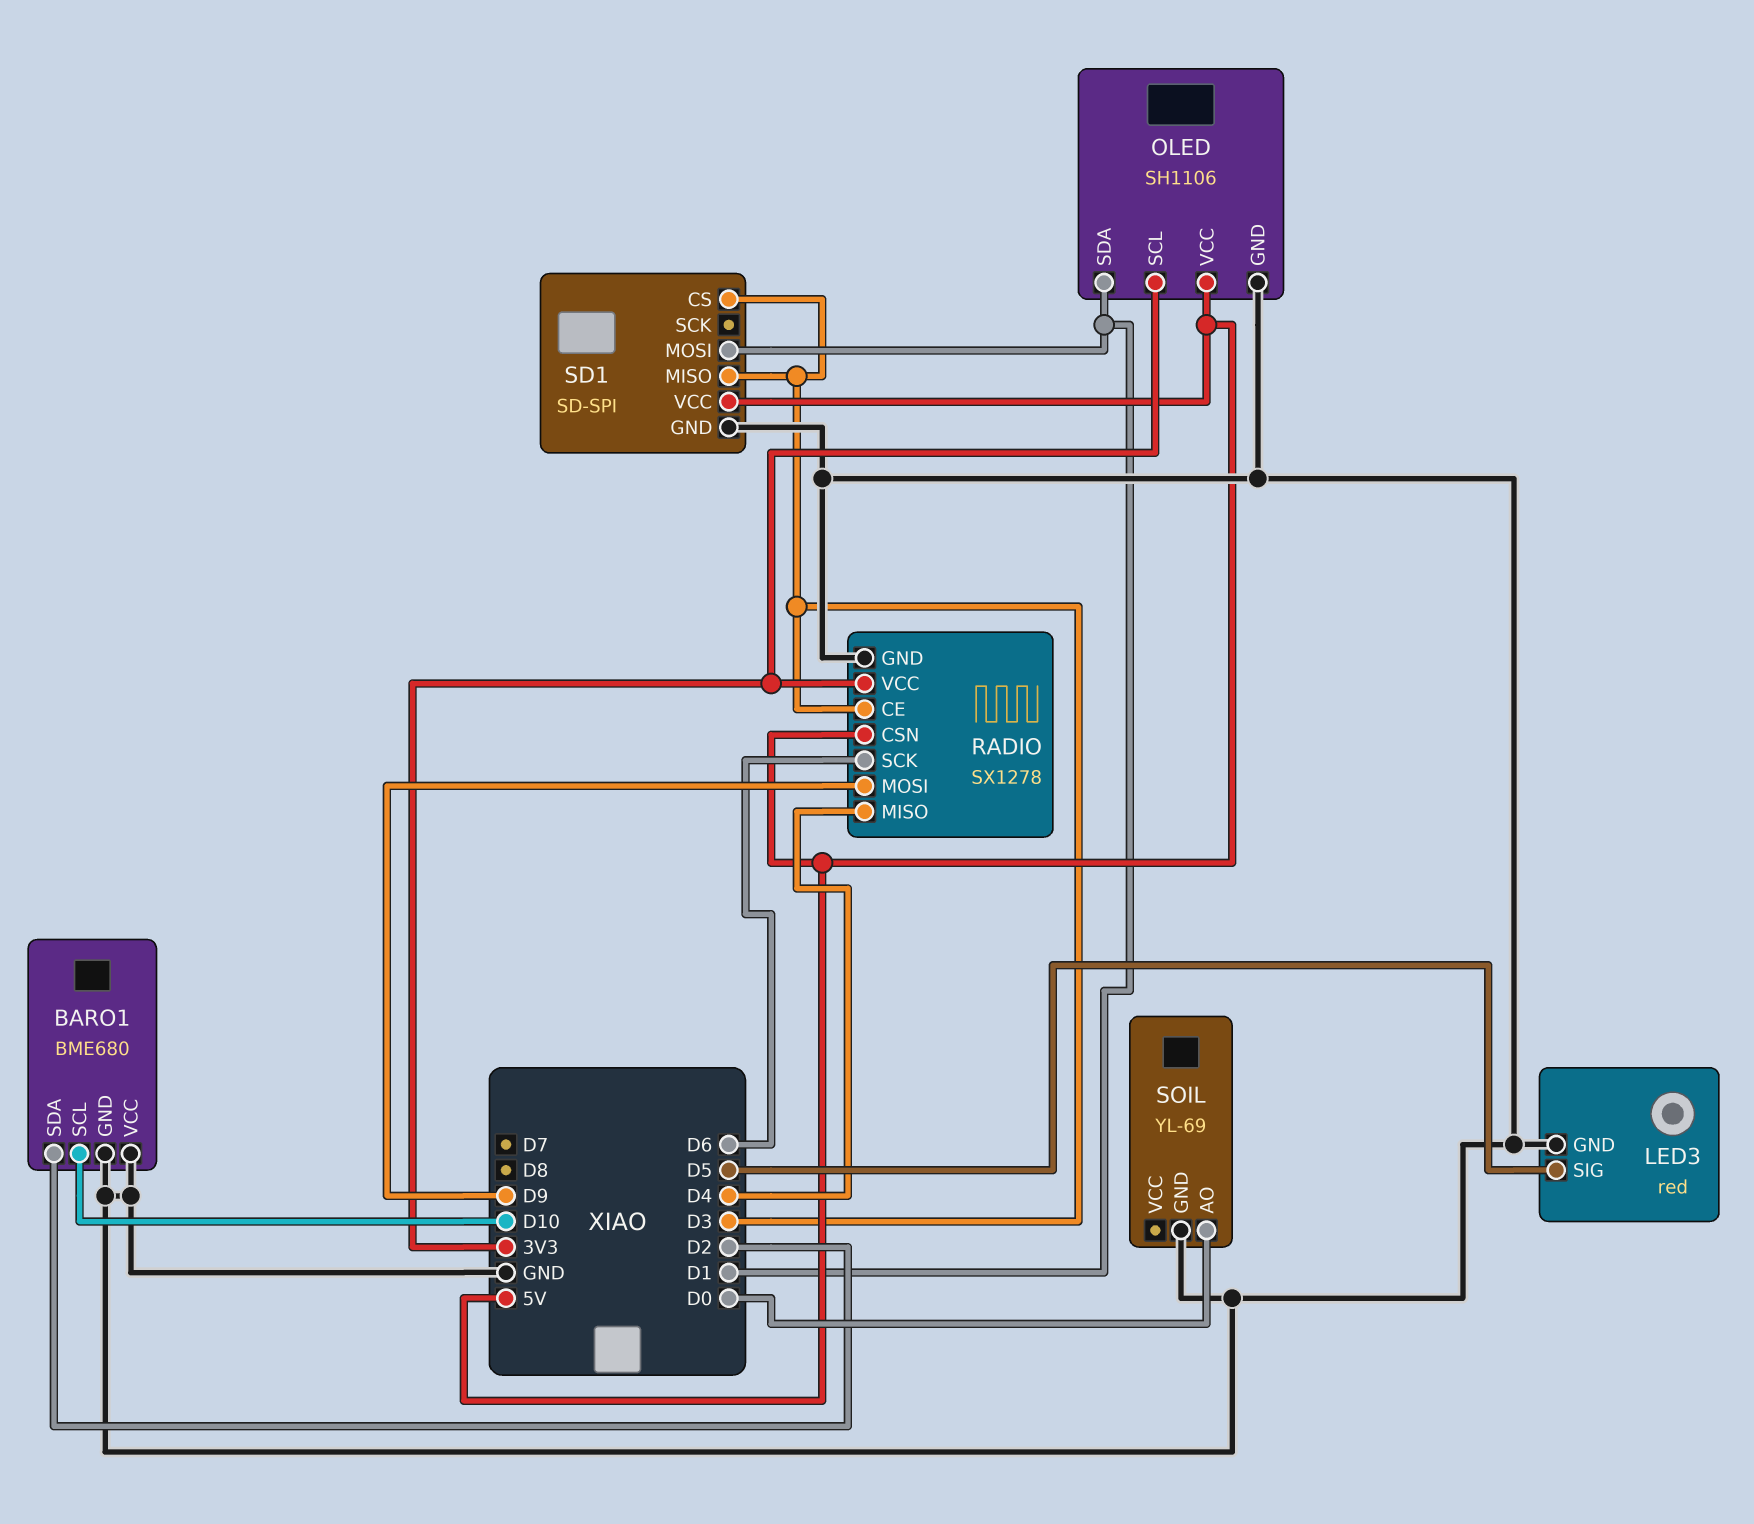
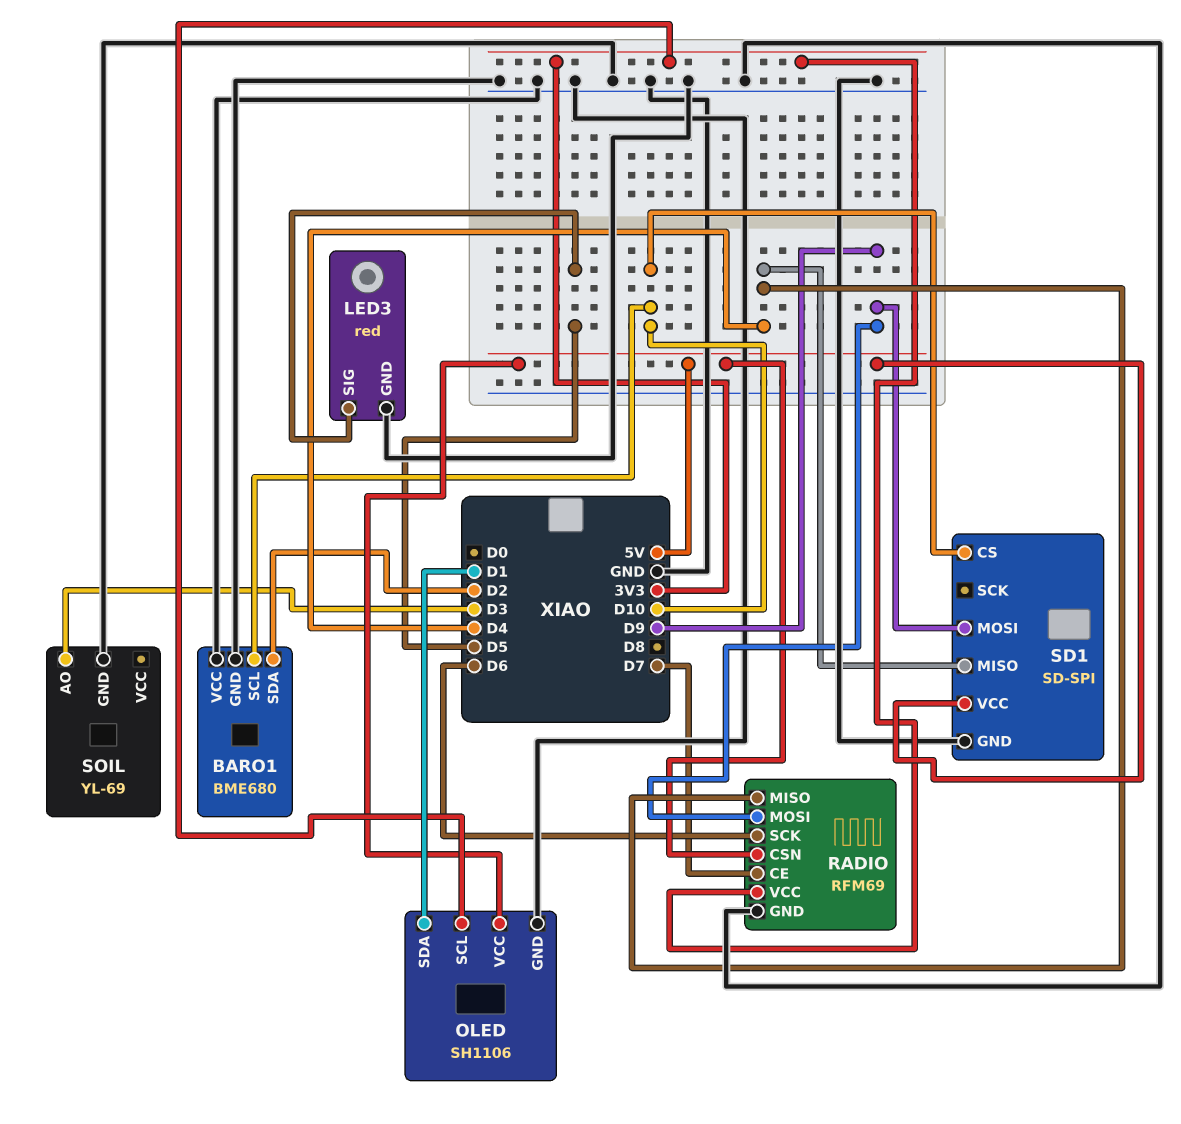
RADIO: SX1278 -> RFM69
RADIO pin CE: D3 -> D7
SD1 pin CS: D3 -> D10
SD1 pin MISO: D3 -> D4
SD1 pin MOSI: D1 -> D9
SOIL pin AO: D0 -> D3

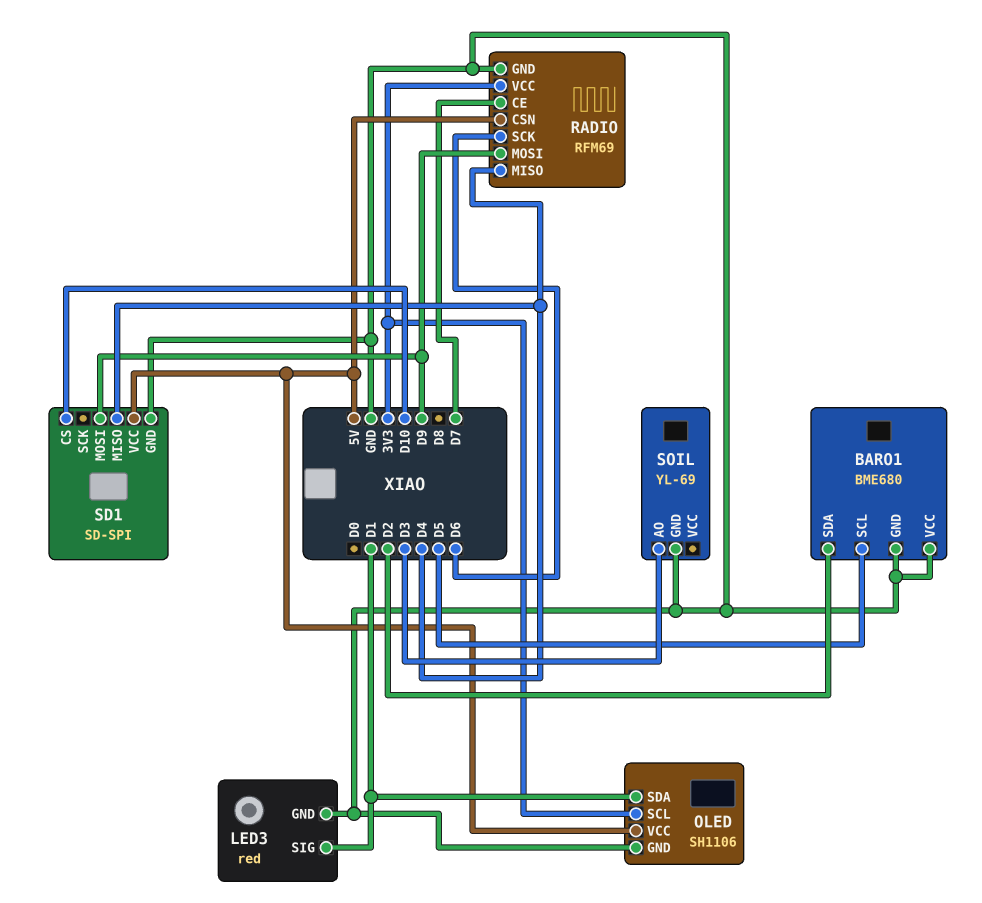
BARO1 pin SCL: D10 -> D5
LED3 pin SIG: D5 -> D1

